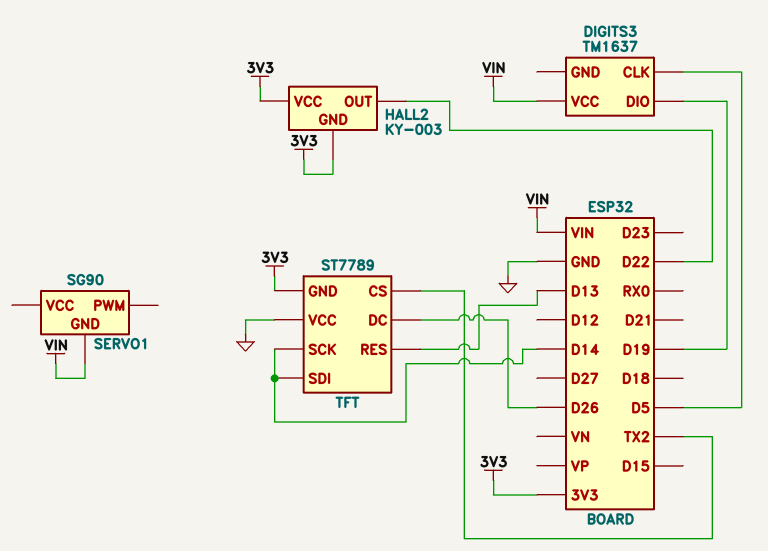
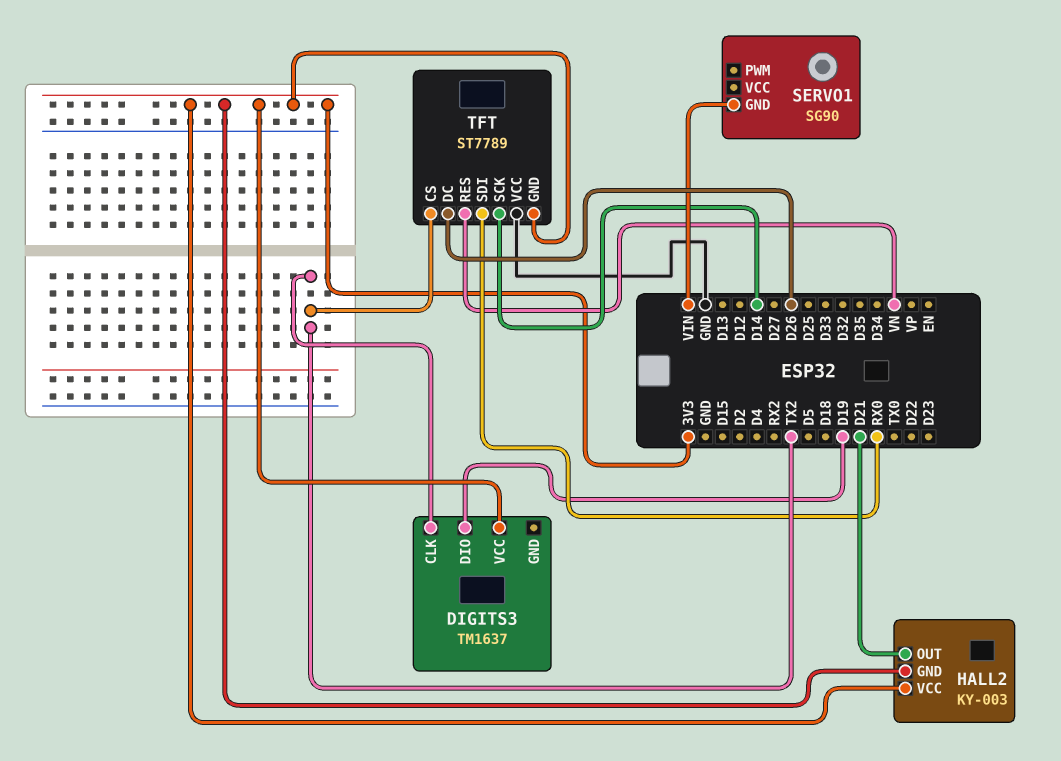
DIGITS3 pin CLK: D5 -> TX2
DIGITS3 pin VCC: VIN -> 3V3
HALL2 pin OUT: D22 -> D21
TFT pin RES: D13 -> VN
TFT pin SDI: D14 -> RX0

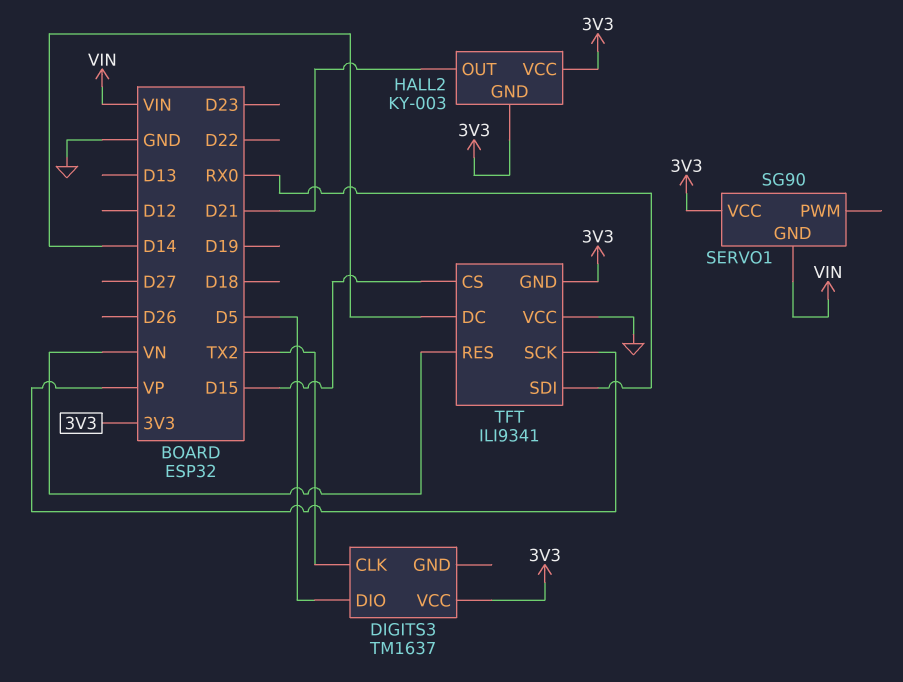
DIGITS3 pin DIO: D19 -> D5
SERVO1 pin VCC: none -> 3V3
TFT: ST7789 -> ILI9341
TFT pin CS: TX2 -> D15
TFT pin DC: D26 -> D14
TFT pin SCK: D14 -> VP

